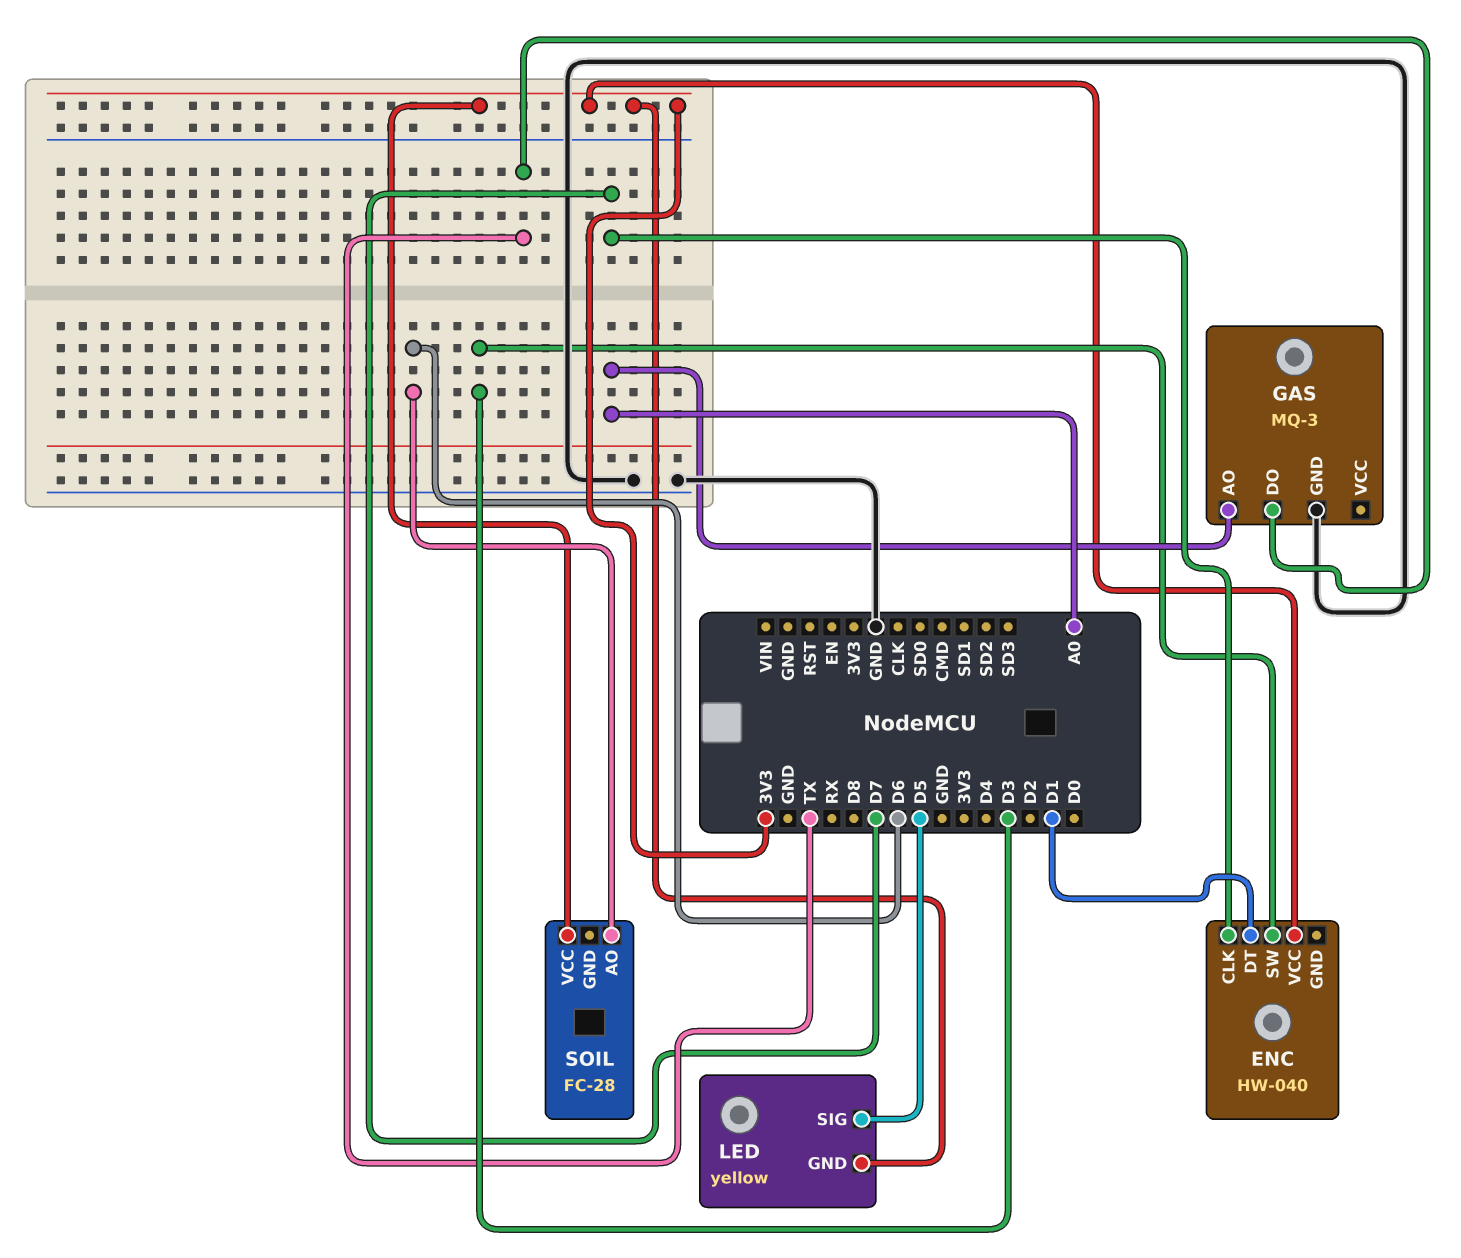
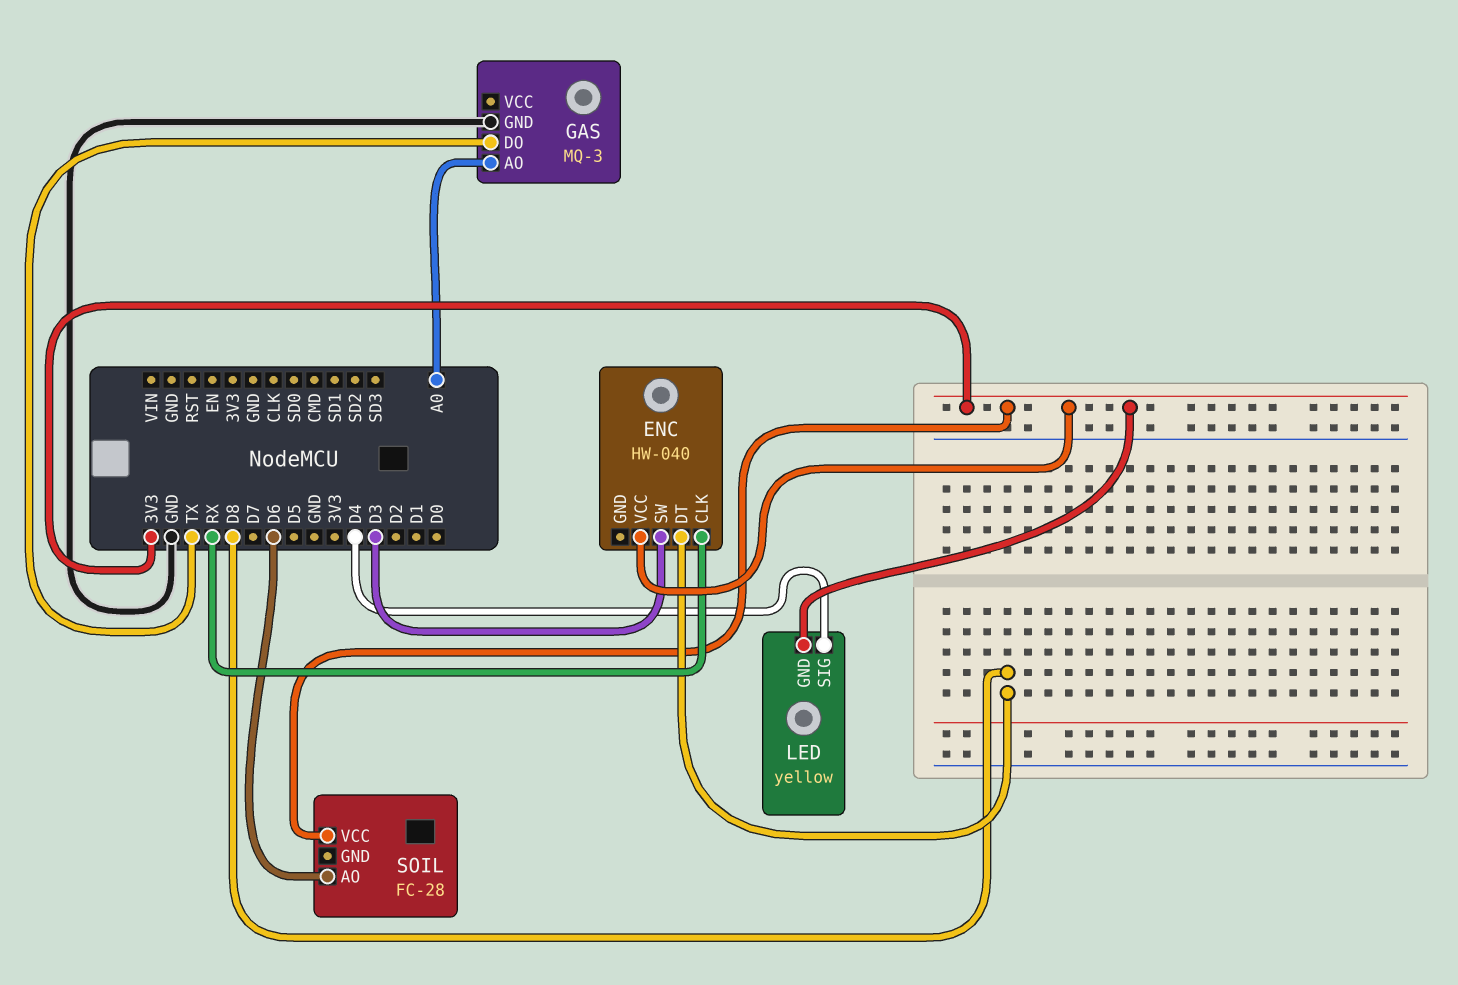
ENC pin CLK: D7 -> RX
ENC pin DT: D1 -> D8
LED pin SIG: D5 -> D4

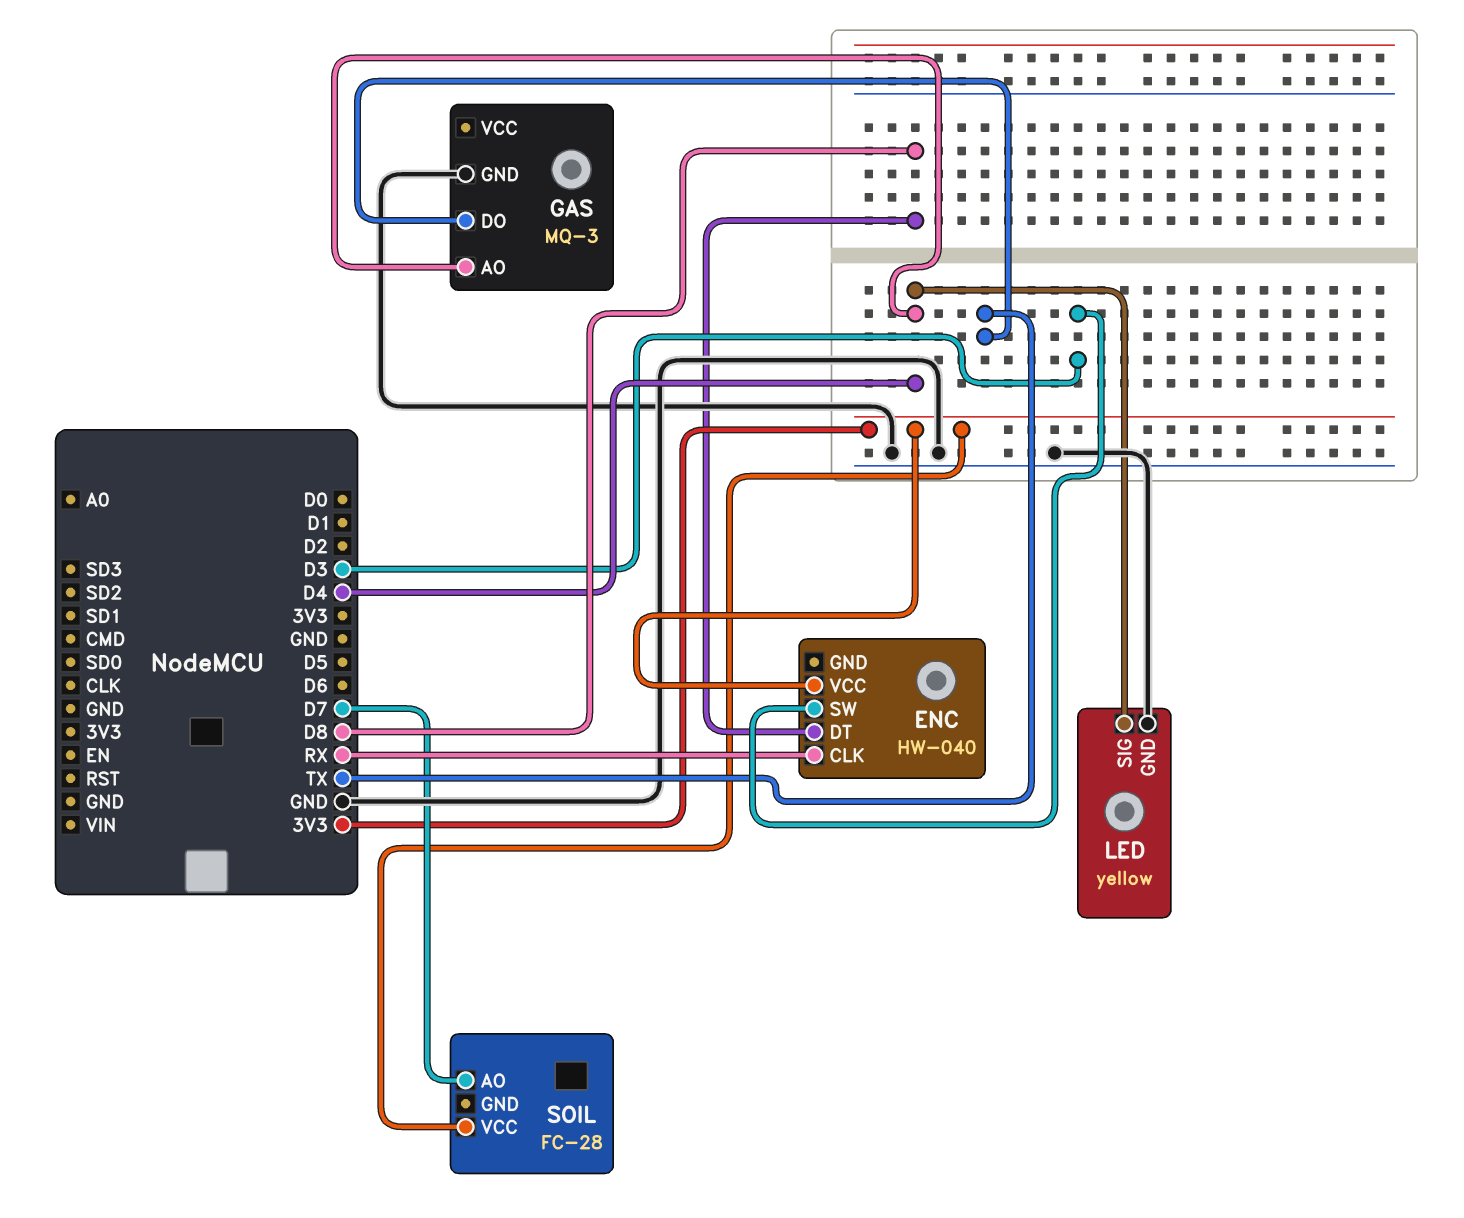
GAS pin AO: A0 -> D4
LED pin GND: 3V3 -> GND
SOIL pin AO: D6 -> D7

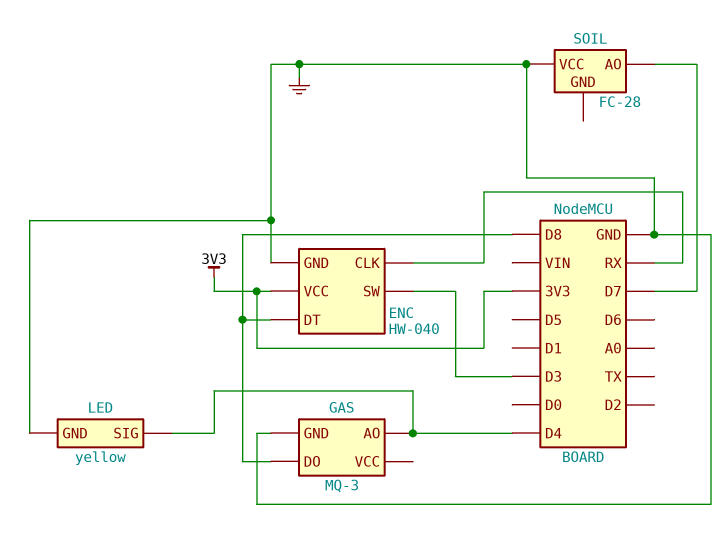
ENC pin GND: none -> GND
GAS pin DO: TX -> D8
SOIL pin VCC: 3V3 -> GND

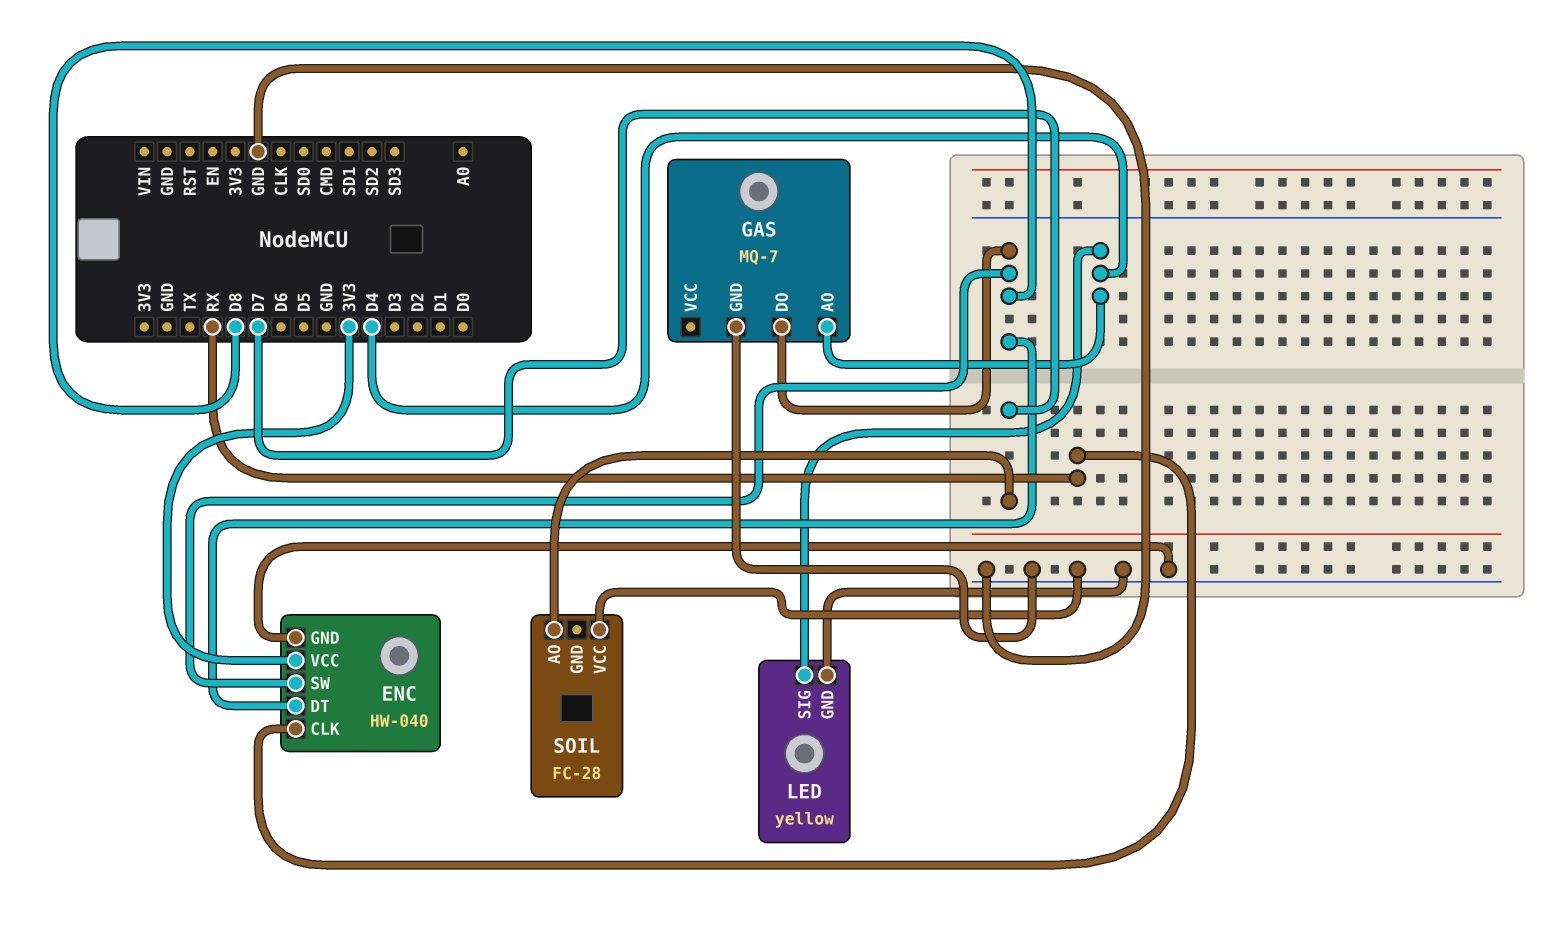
ENC pin SW: D3 -> D8
GAS: MQ-3 -> MQ-7

